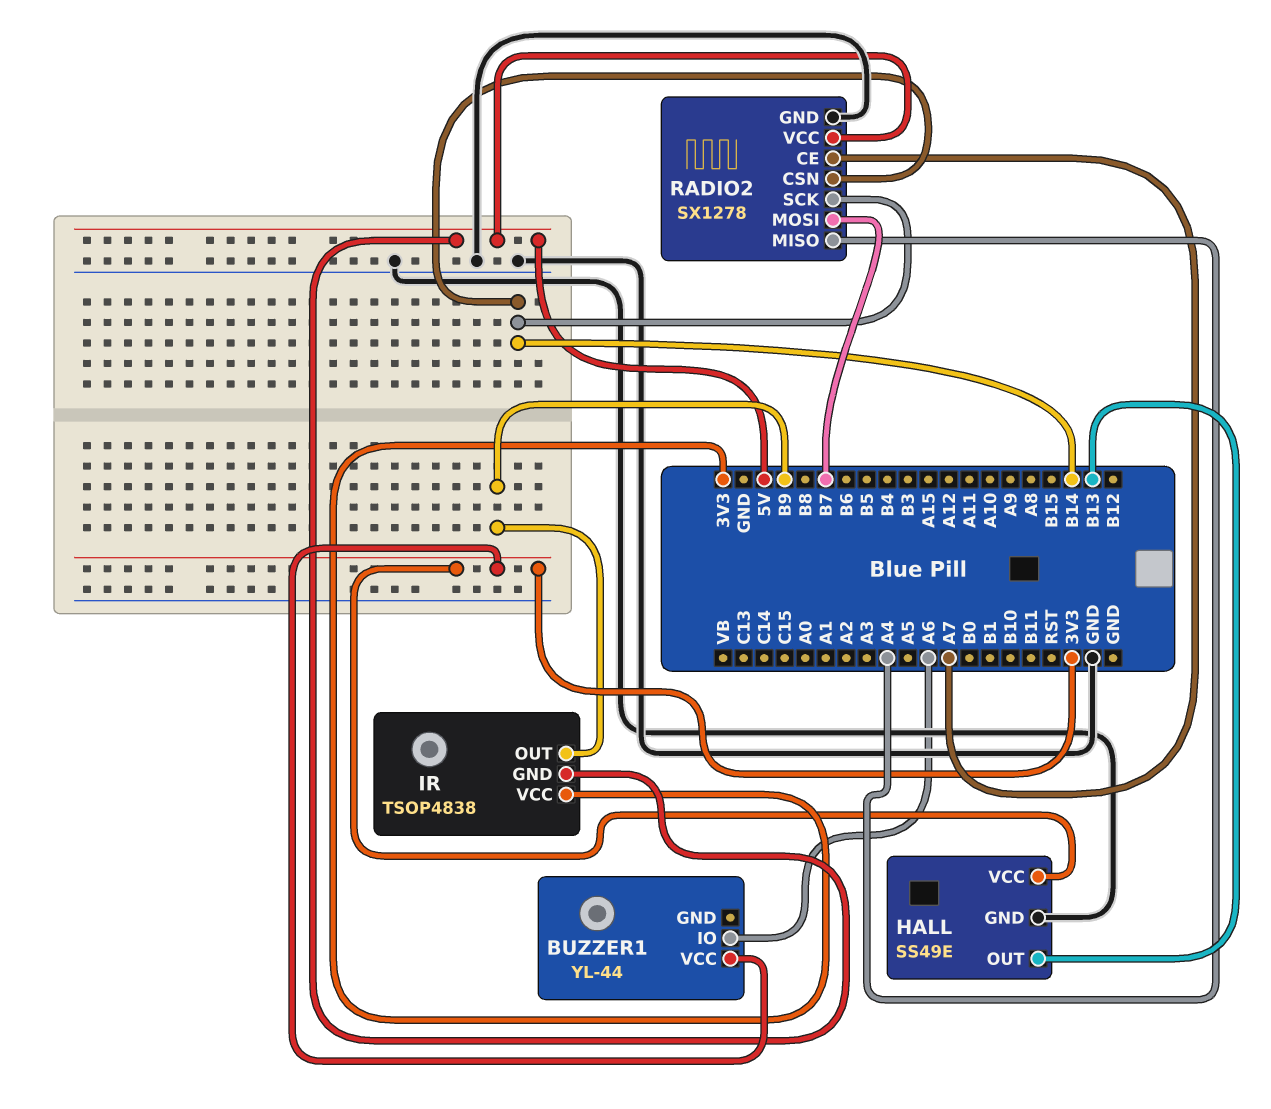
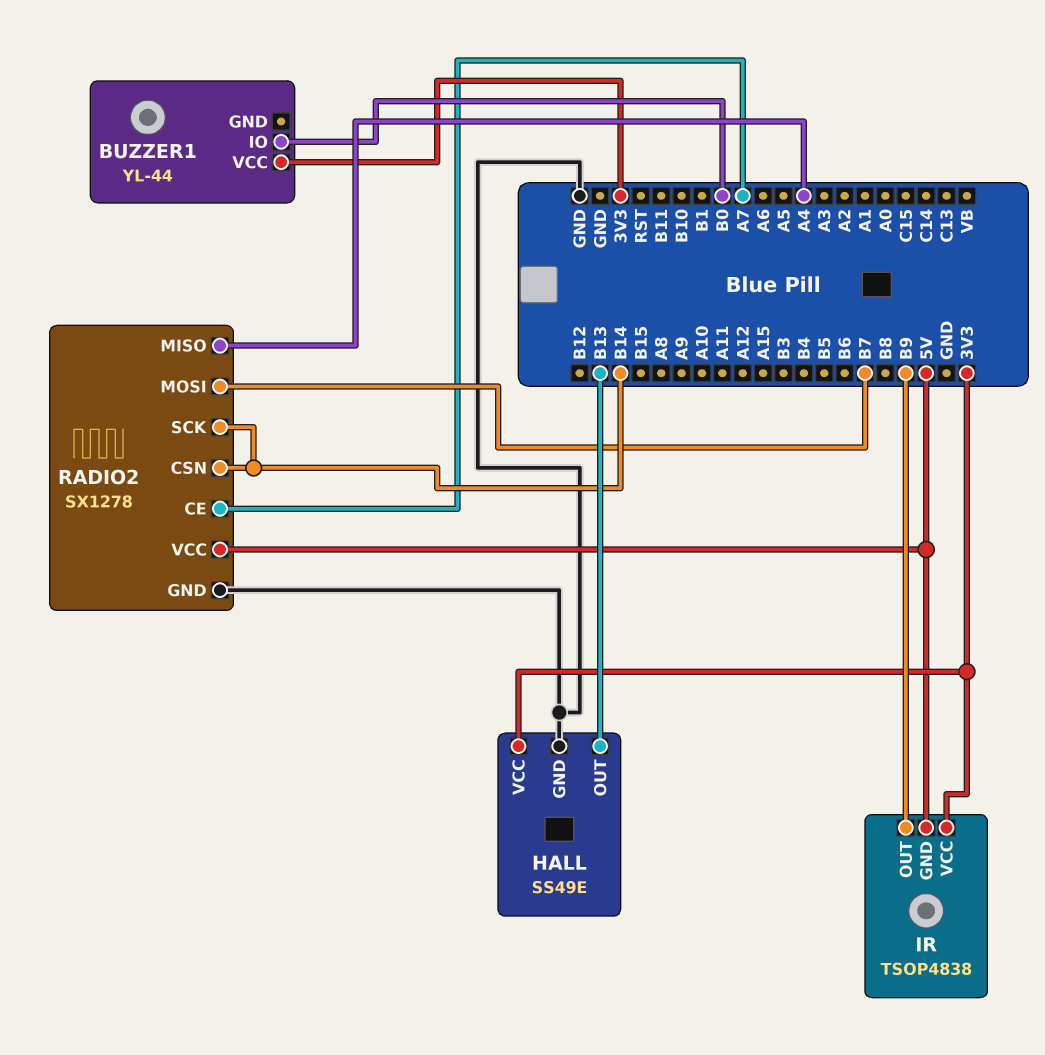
BUZZER1 pin IO: A6 -> B0

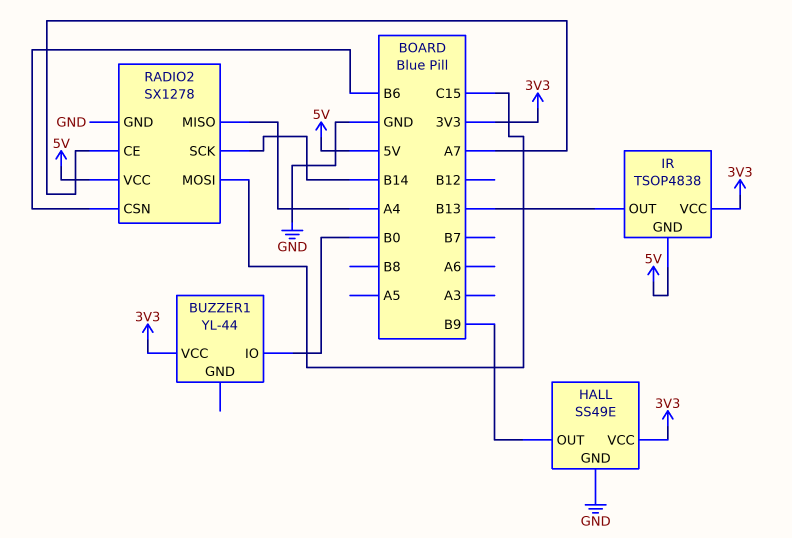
HALL pin OUT: B13 -> B9
IR pin OUT: B9 -> B13
RADIO2 pin CSN: B14 -> B6
RADIO2 pin MOSI: B7 -> C15

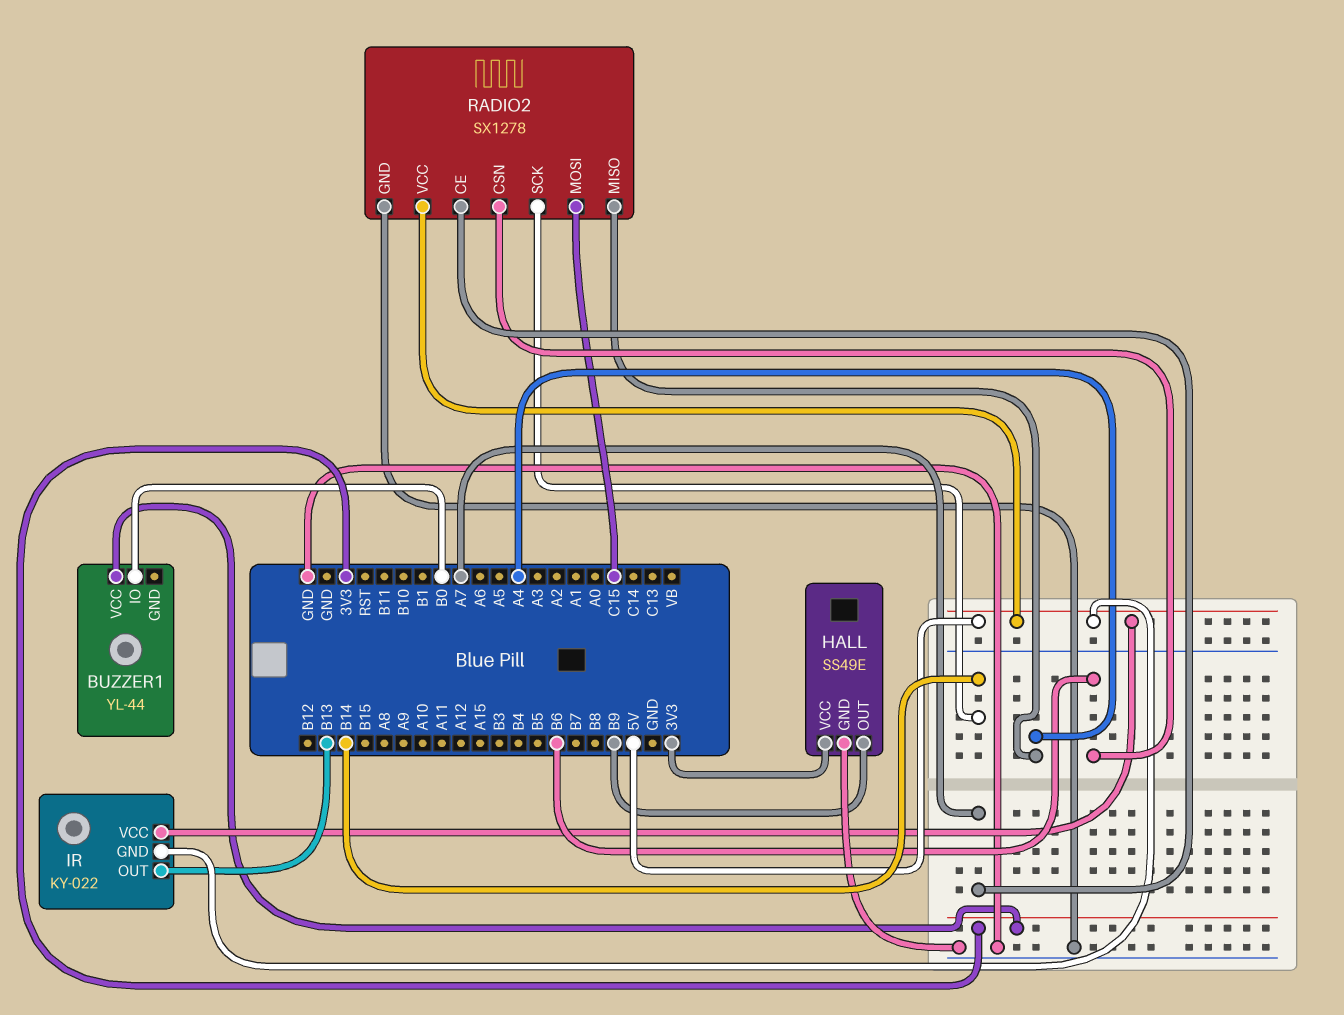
IR: TSOP4838 -> KY-022
IR pin VCC: 3V3 -> 5V

